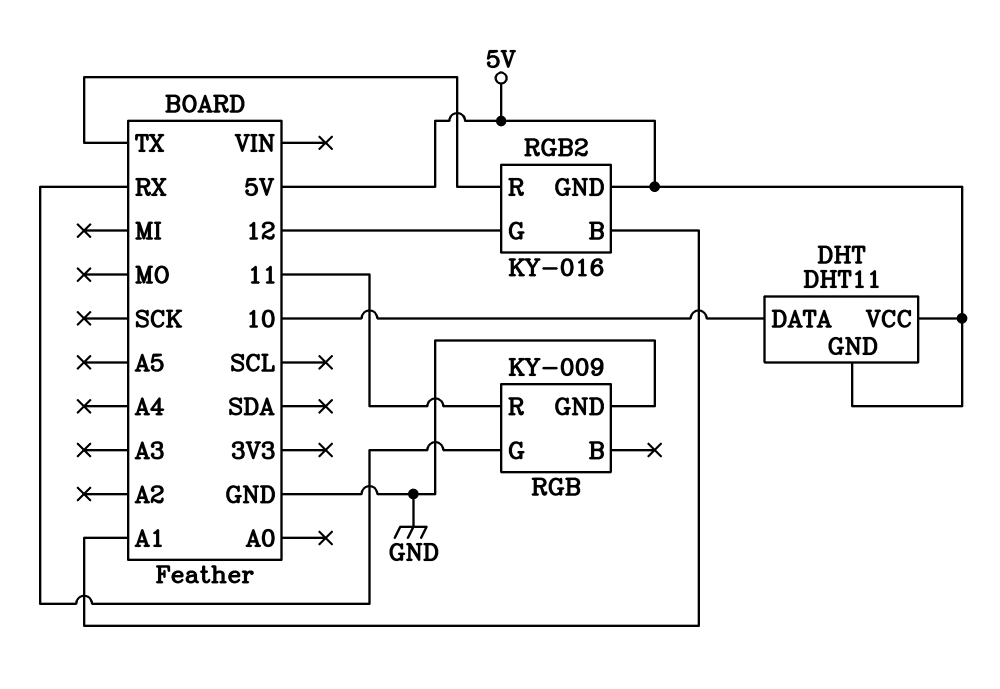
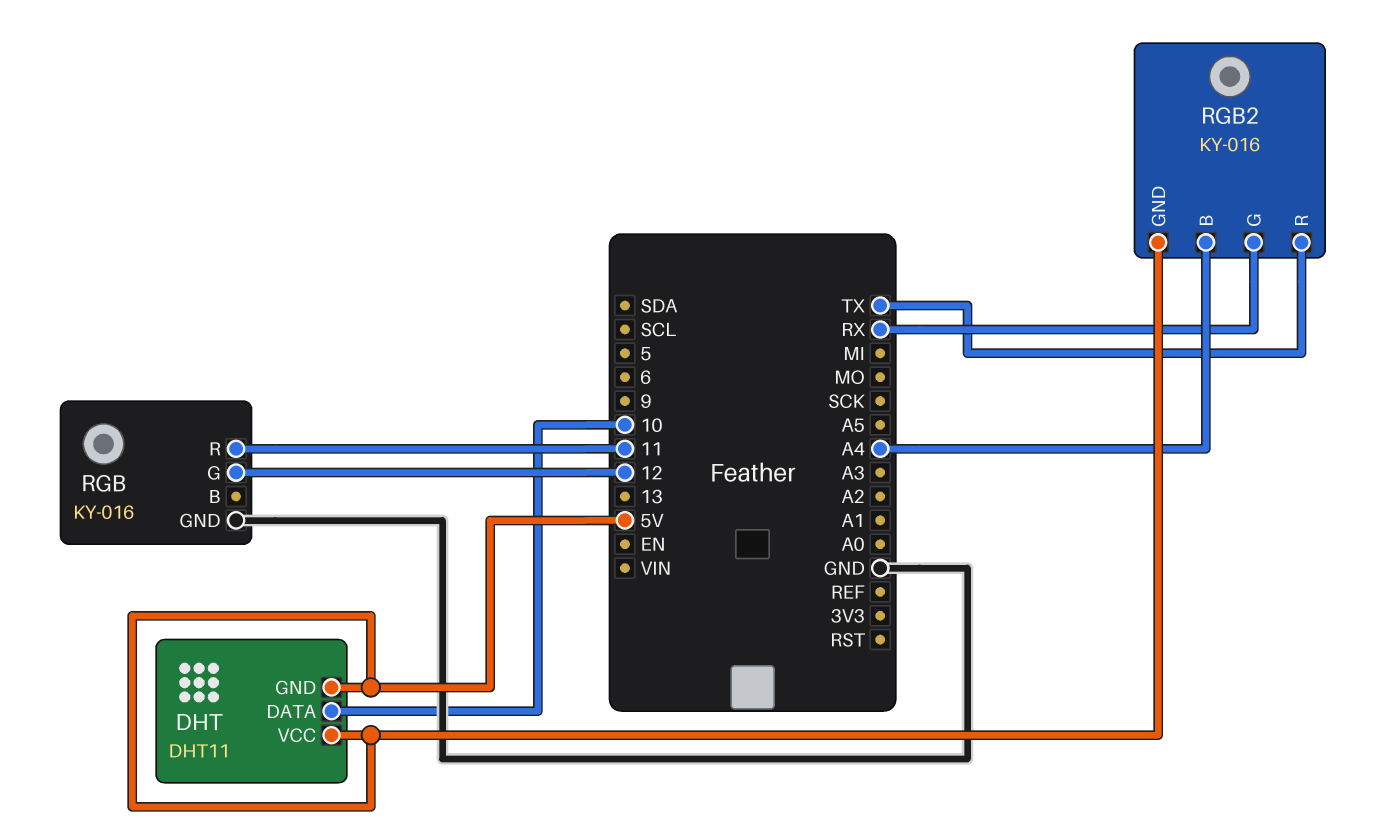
RGB: KY-009 -> KY-016
RGB pin G: RX -> 12
RGB2 pin B: A1 -> A4
RGB2 pin G: 12 -> RX

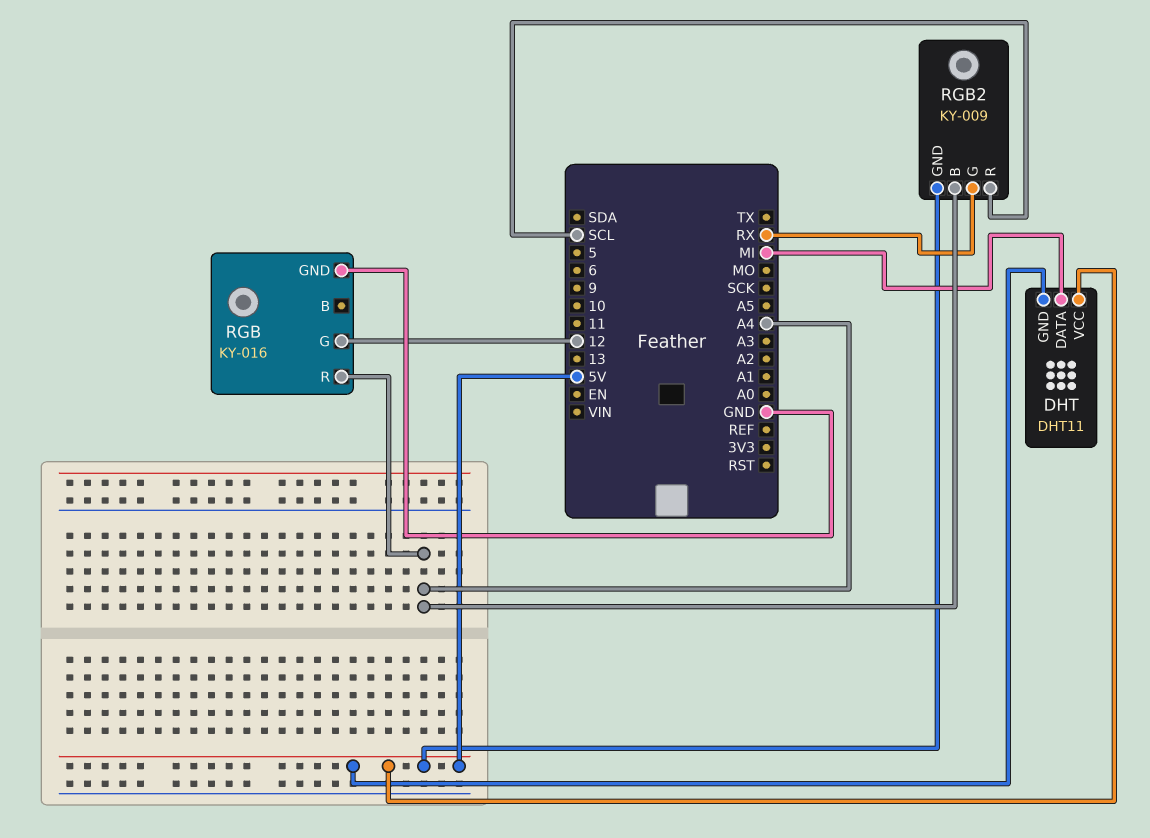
DHT pin DATA: 10 -> MI
RGB pin R: 11 -> A4
RGB2: KY-016 -> KY-009
RGB2 pin R: TX -> SCL

